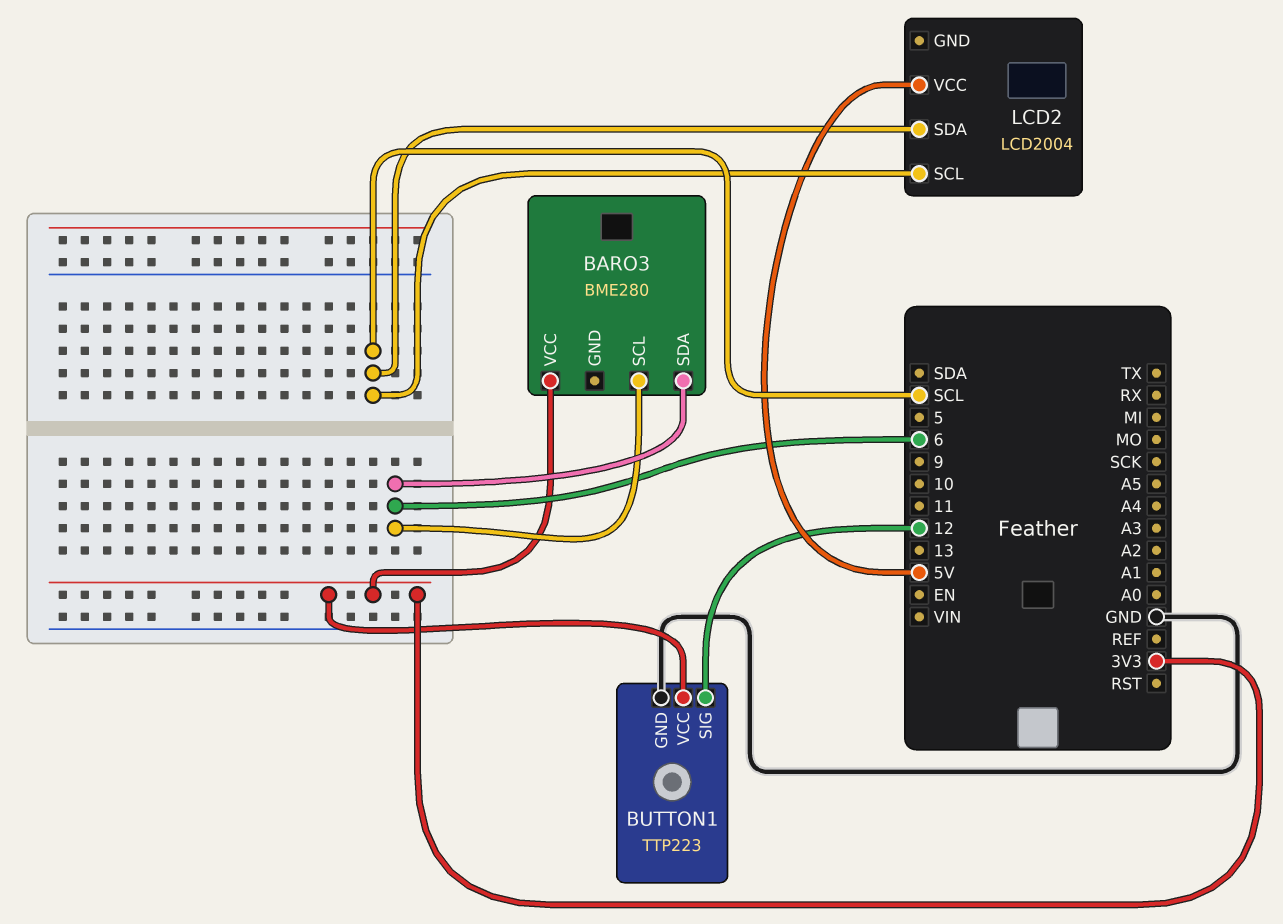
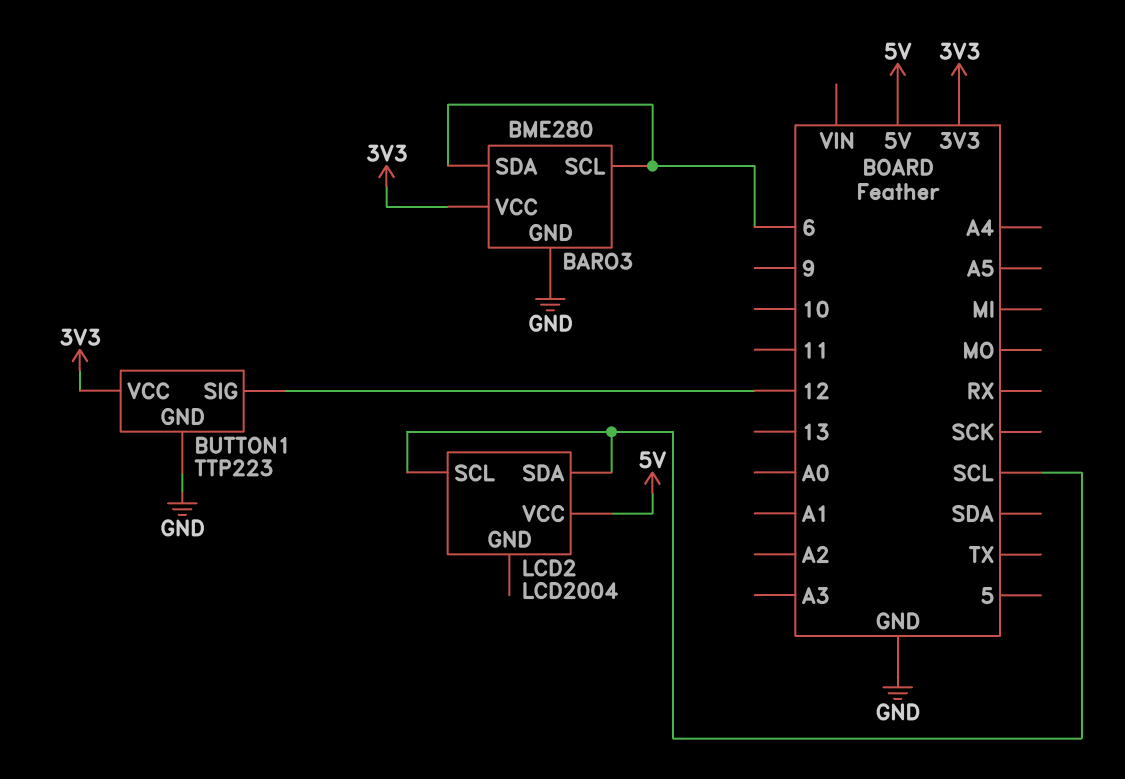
BARO3 pin GND: none -> GND

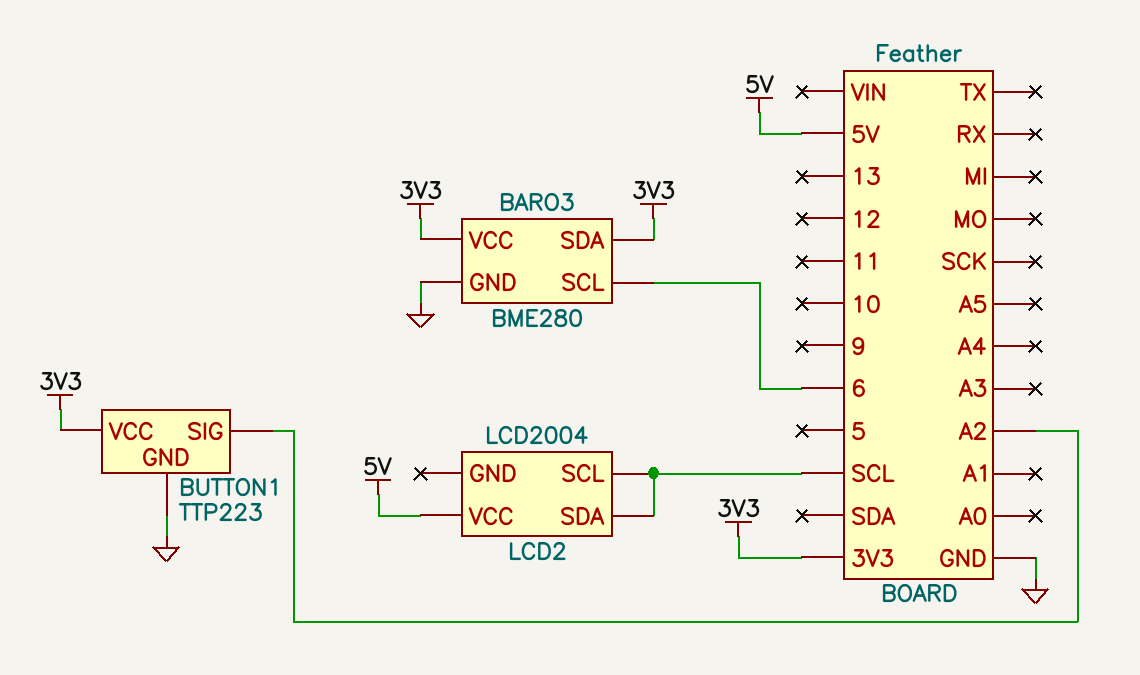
BARO3 pin SDA: 6 -> 3V3
BUTTON1 pin SIG: 12 -> A2

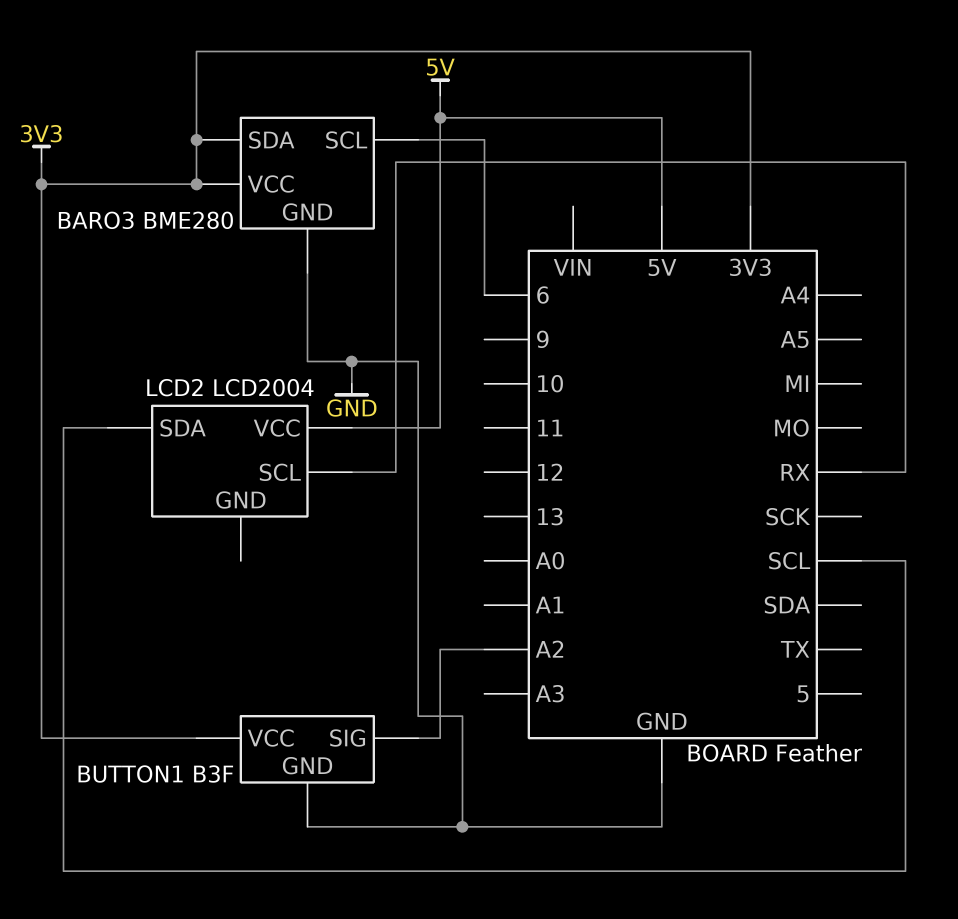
BUTTON1: TTP223 -> B3F
LCD2 pin SCL: SCL -> RX

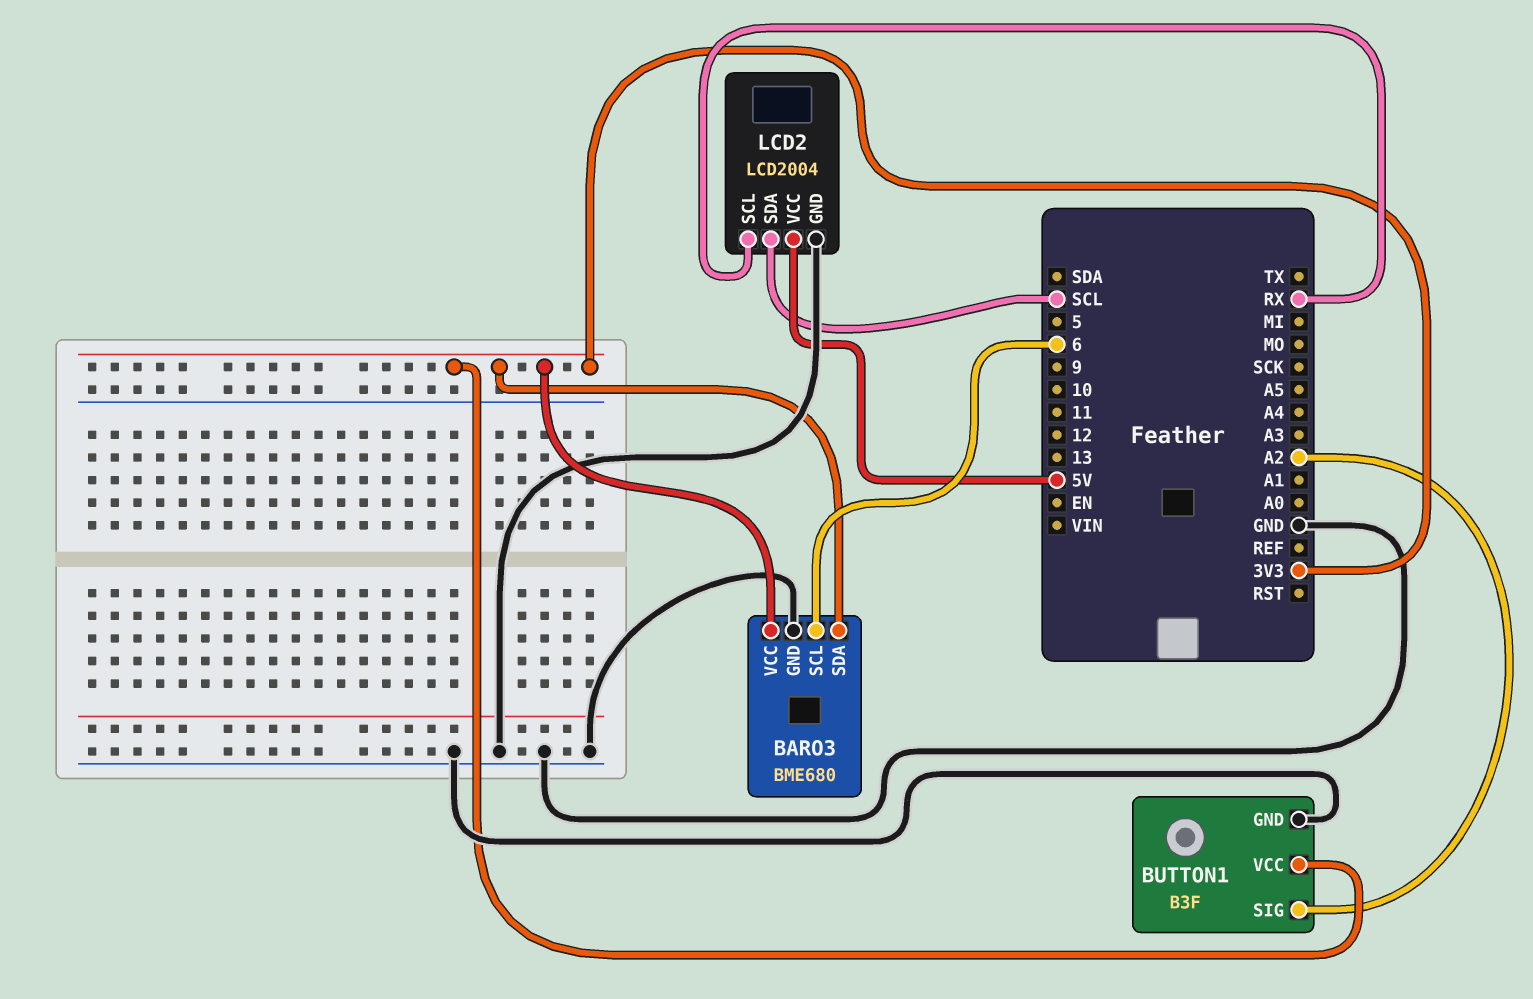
BARO3: BME280 -> BME680
LCD2 pin GND: none -> GND

